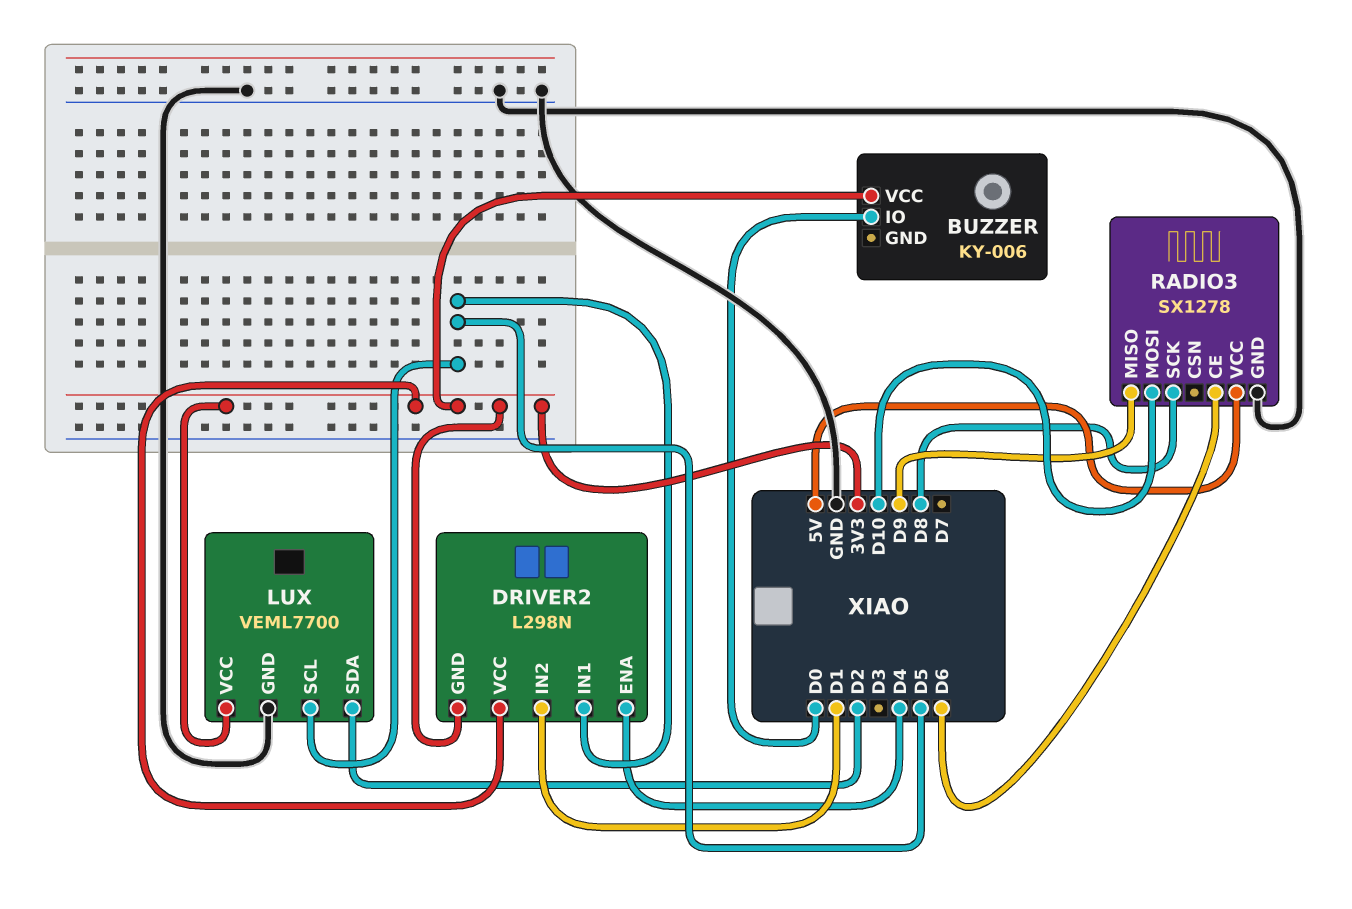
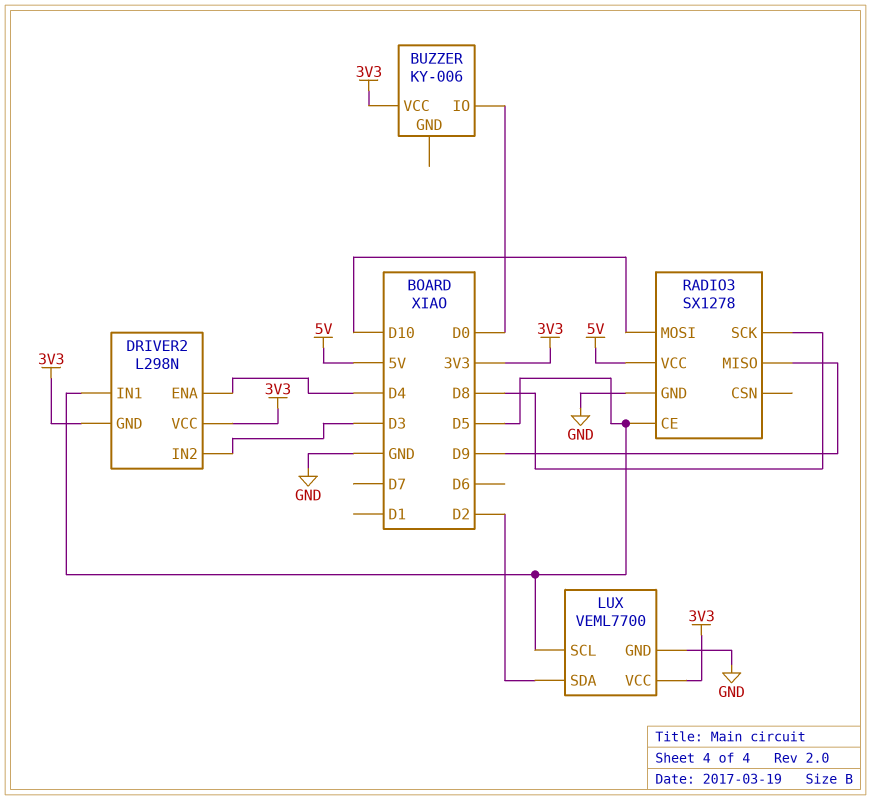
DRIVER2 pin IN2: D1 -> D3
RADIO3 pin CE: D6 -> D5

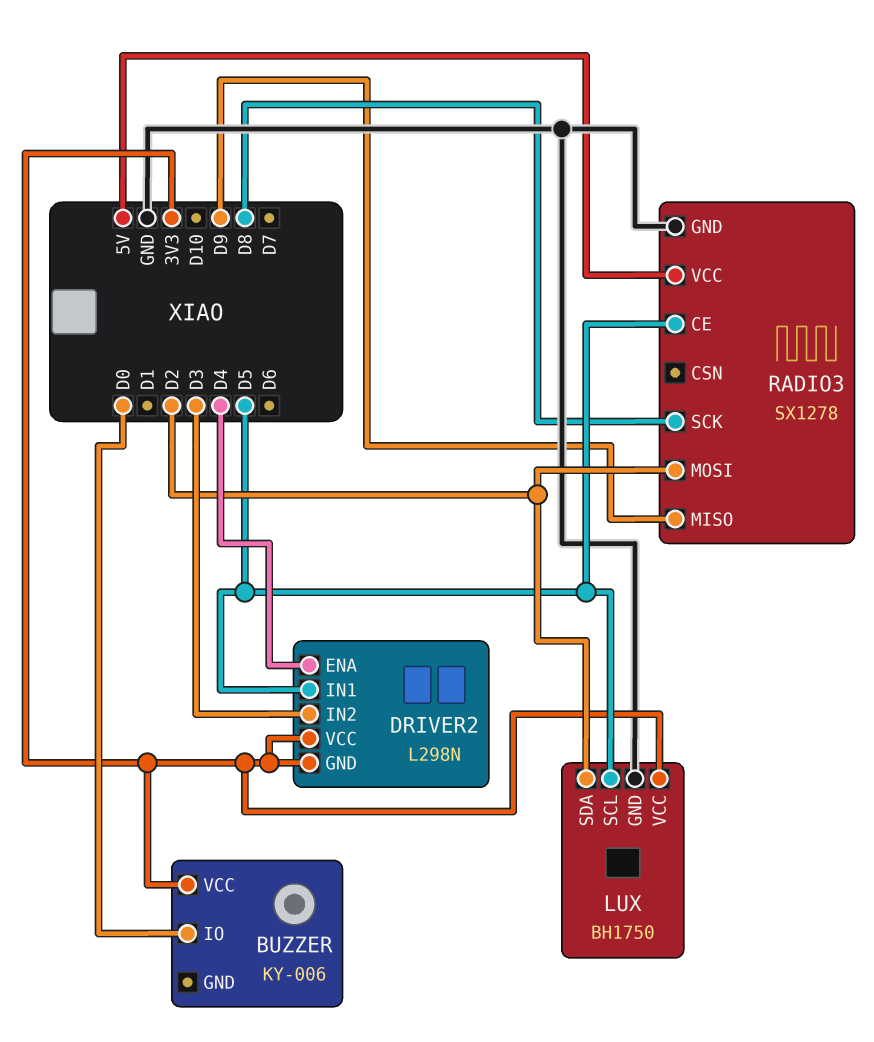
LUX: VEML7700 -> BH1750
RADIO3 pin MOSI: D10 -> D2

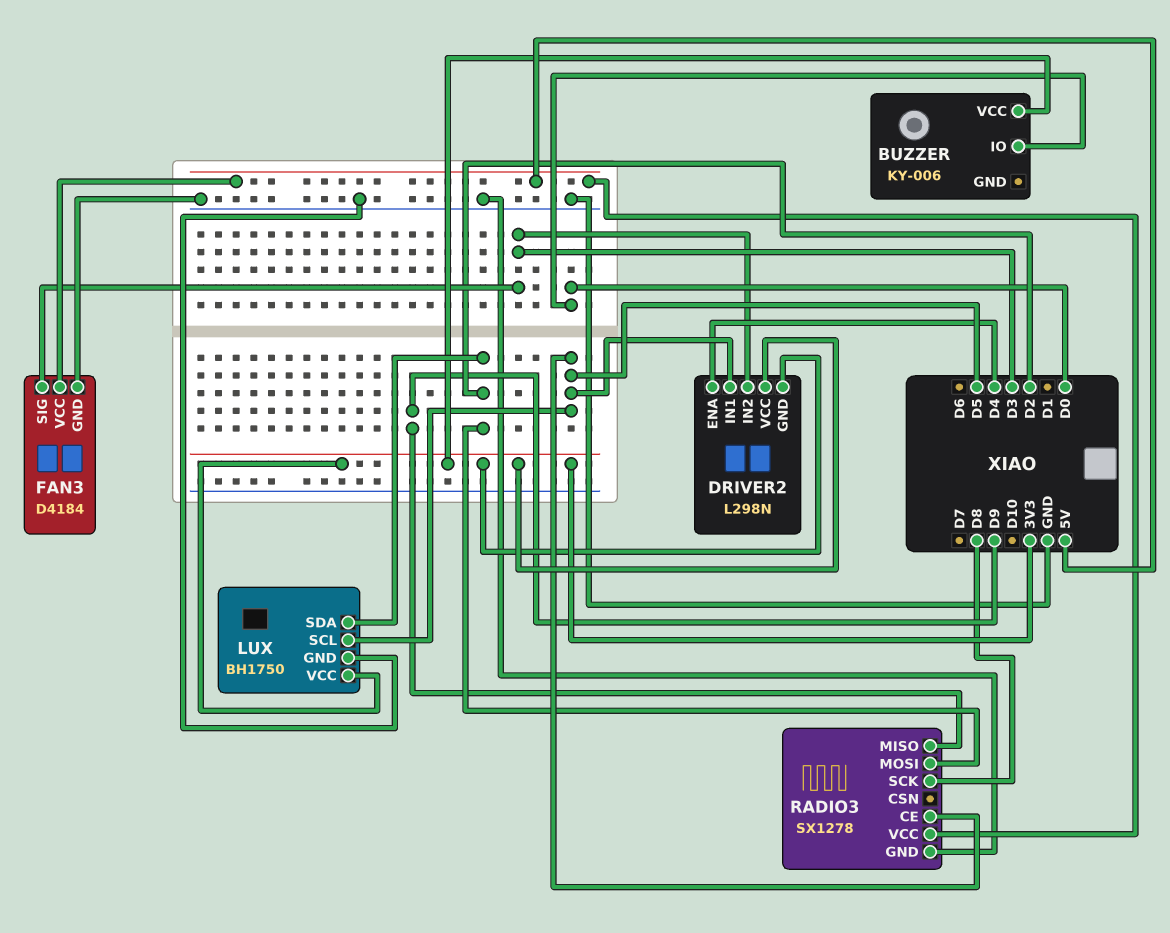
FAN3: none -> D4184
FAN3 pin GND: none -> GND
FAN3 pin SIG: none -> D3
FAN3 pin VCC: none -> 5V

